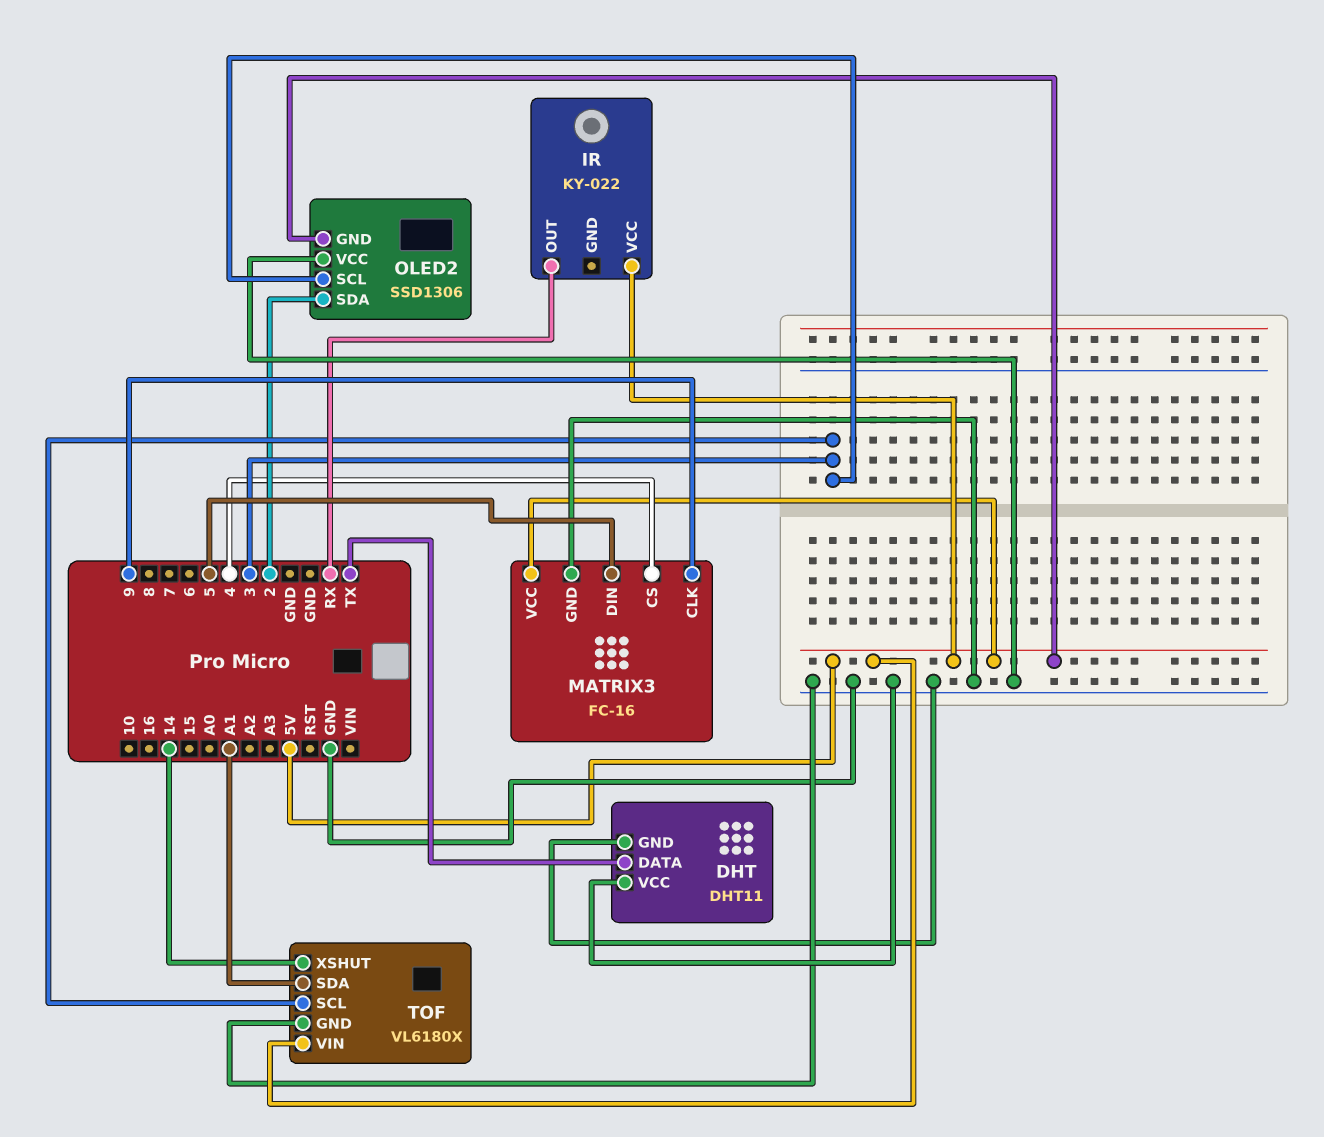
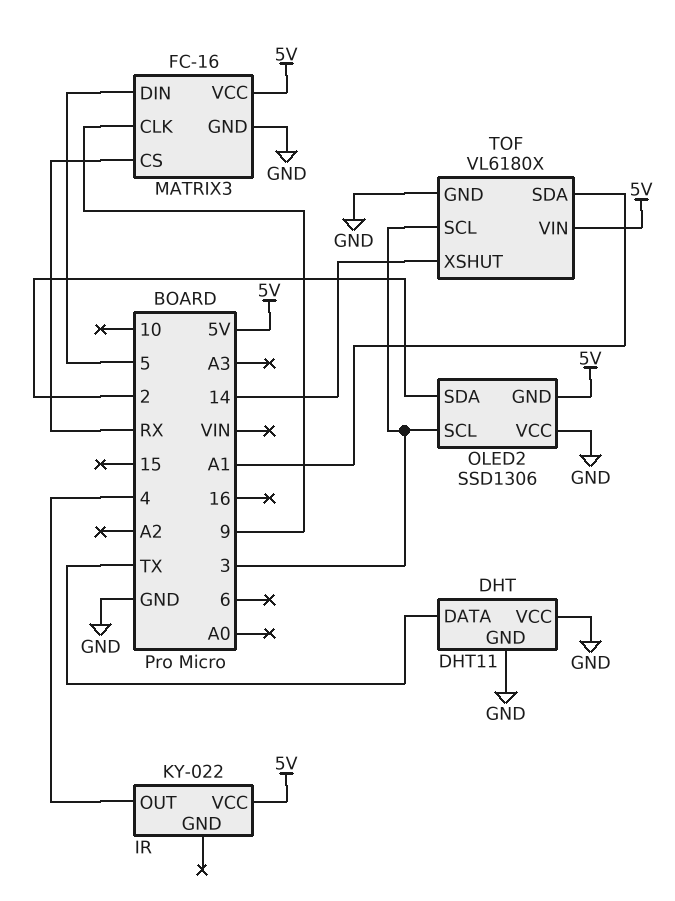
IR pin OUT: RX -> 4
MATRIX3 pin CS: 4 -> RX

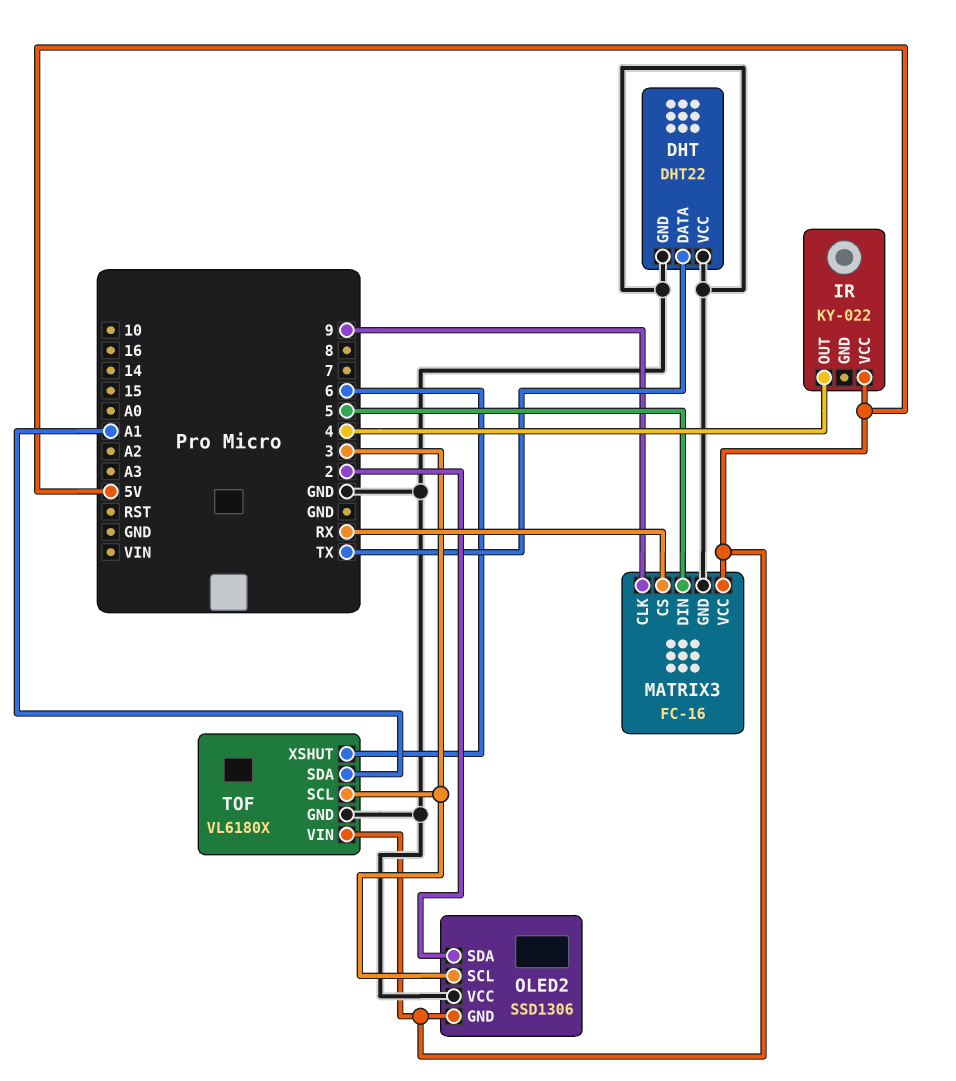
DHT: DHT11 -> DHT22
TOF pin XSHUT: 14 -> 6

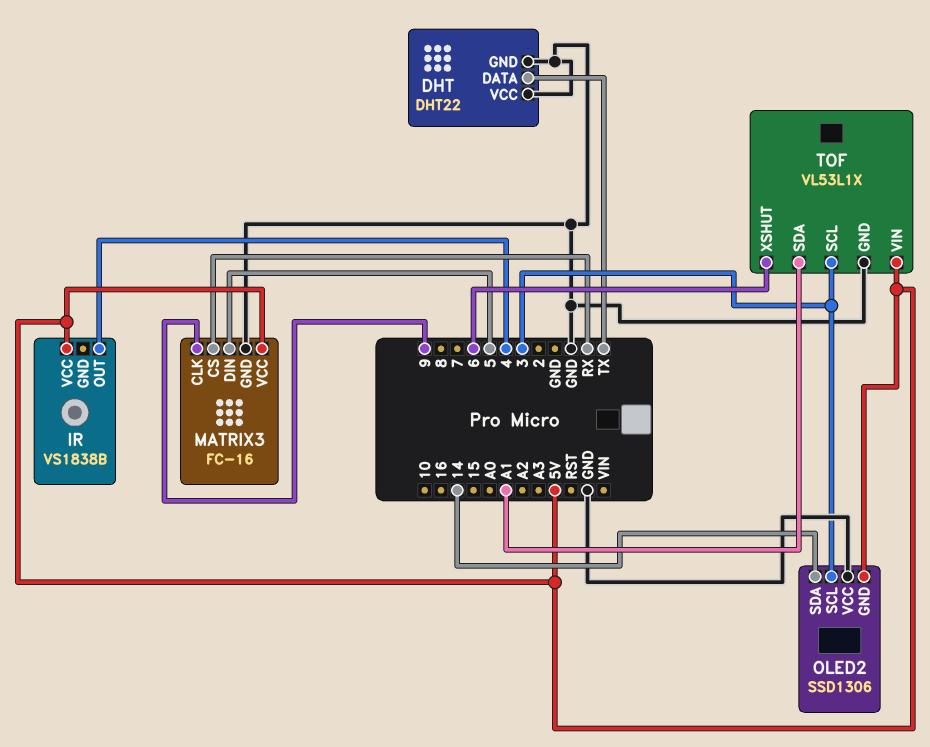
IR: KY-022 -> VS1838B
OLED2 pin SDA: 2 -> 14
TOF: VL6180X -> VL53L1X

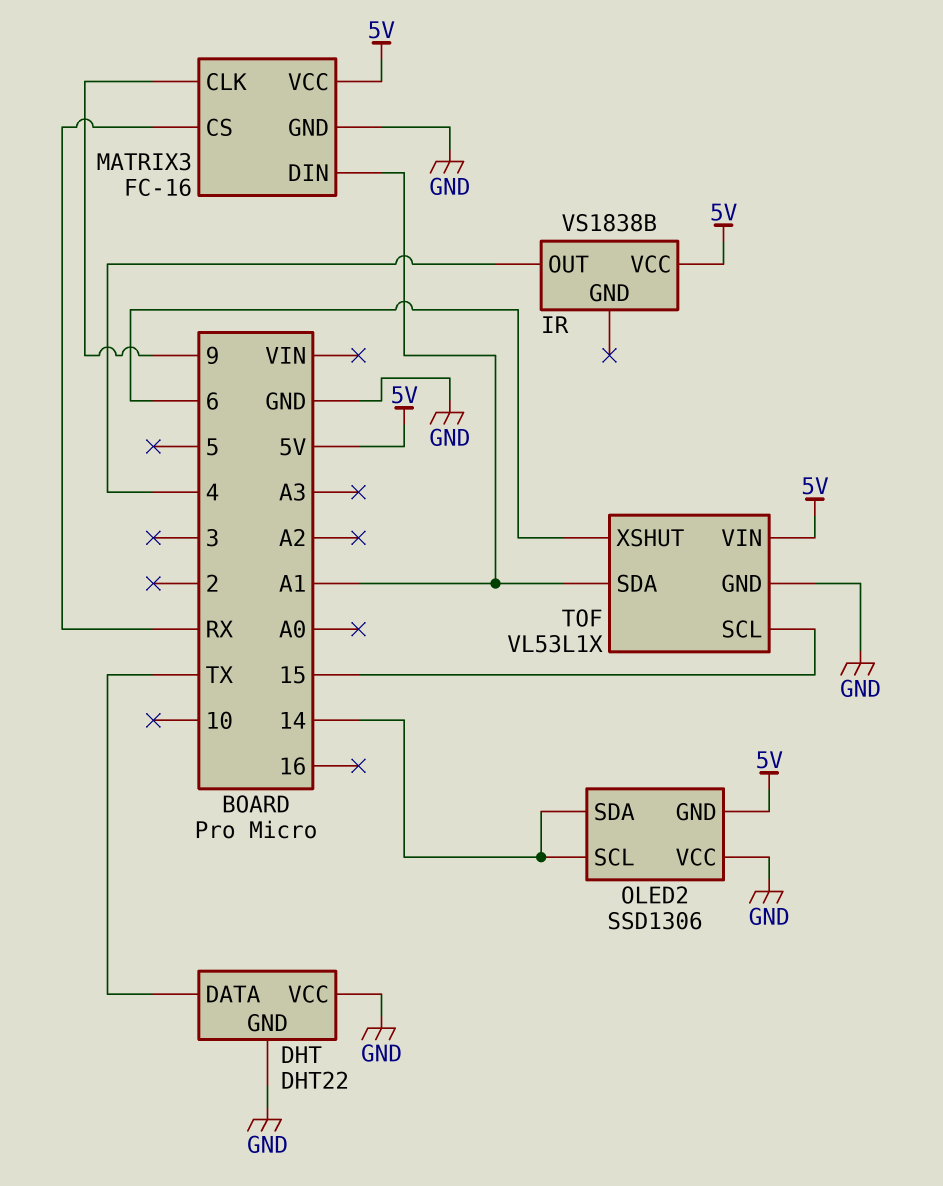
MATRIX3 pin DIN: 5 -> A1
OLED2 pin SCL: 3 -> 14
TOF pin SCL: 3 -> 15

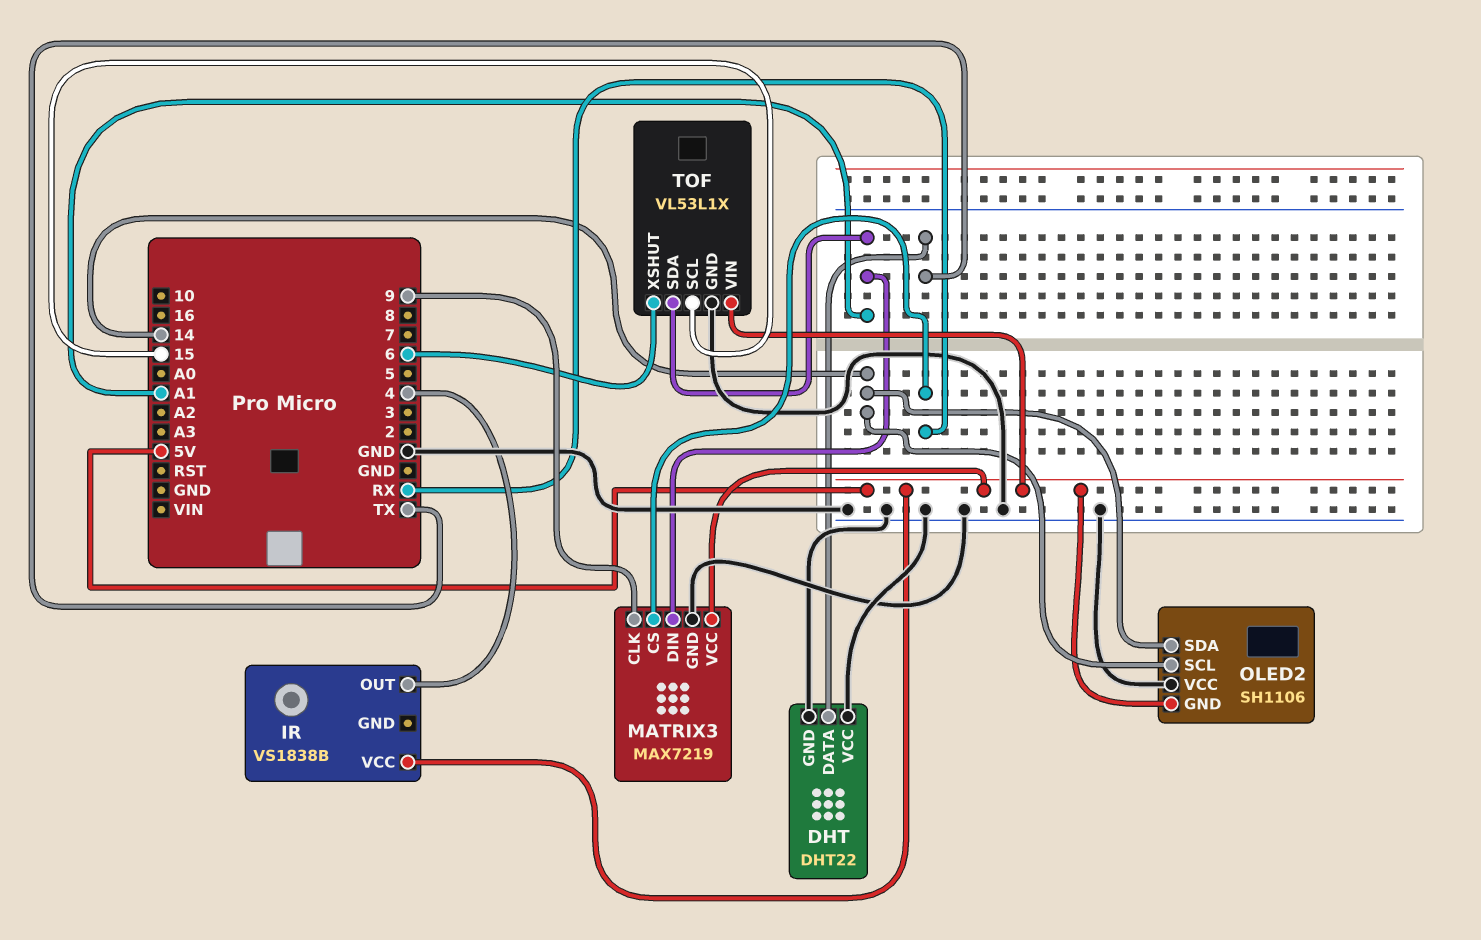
MATRIX3: FC-16 -> MAX7219
OLED2: SSD1306 -> SH1106

